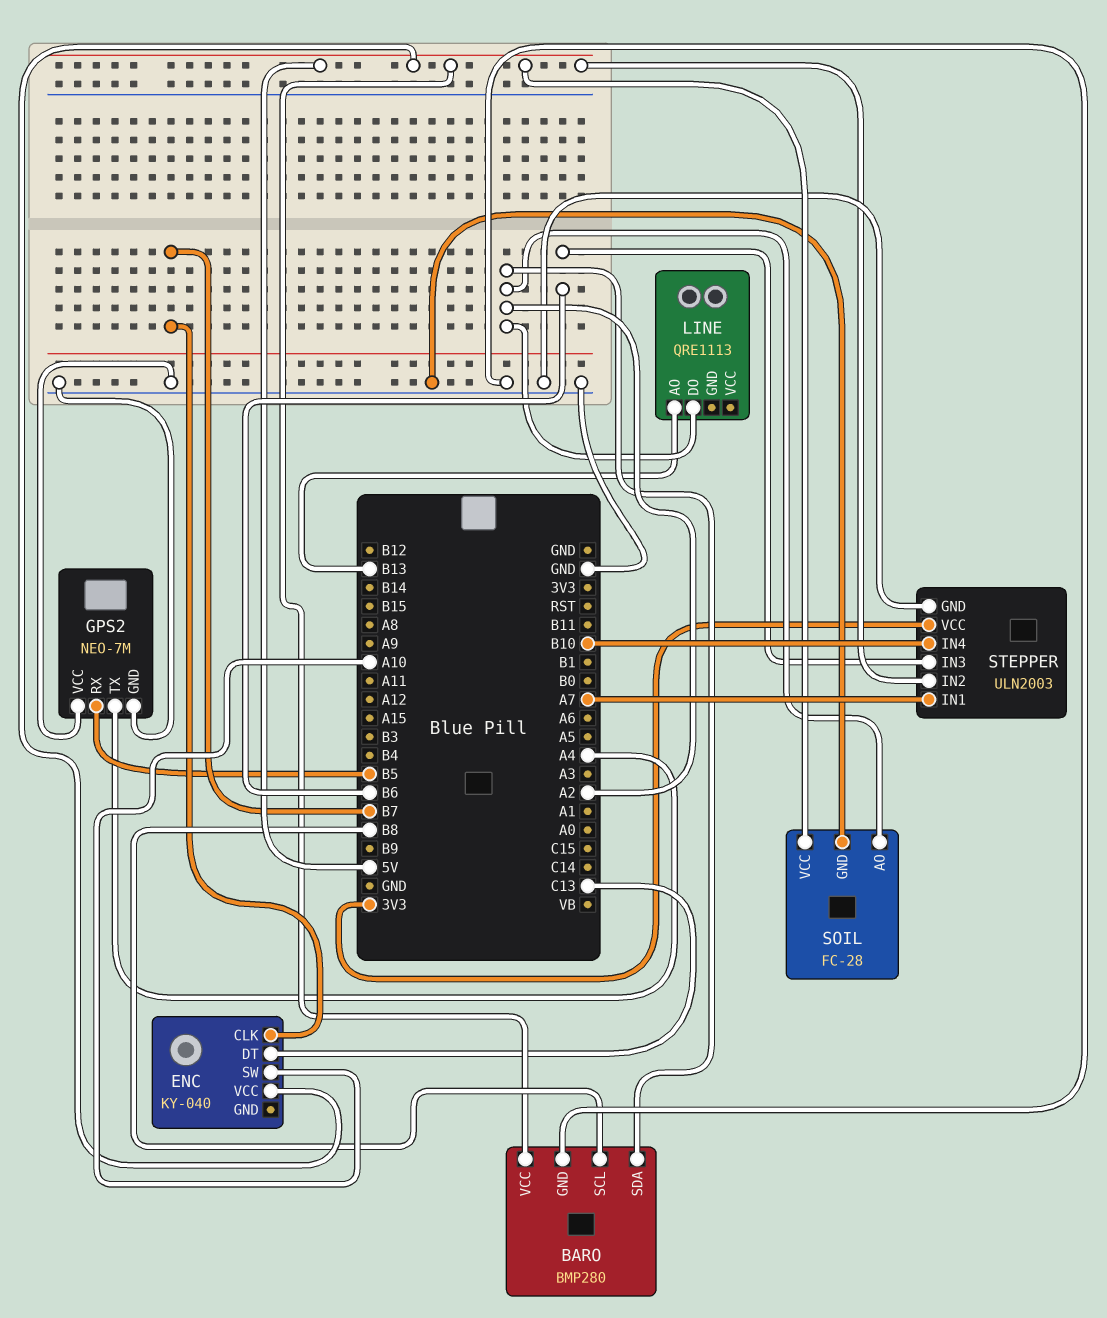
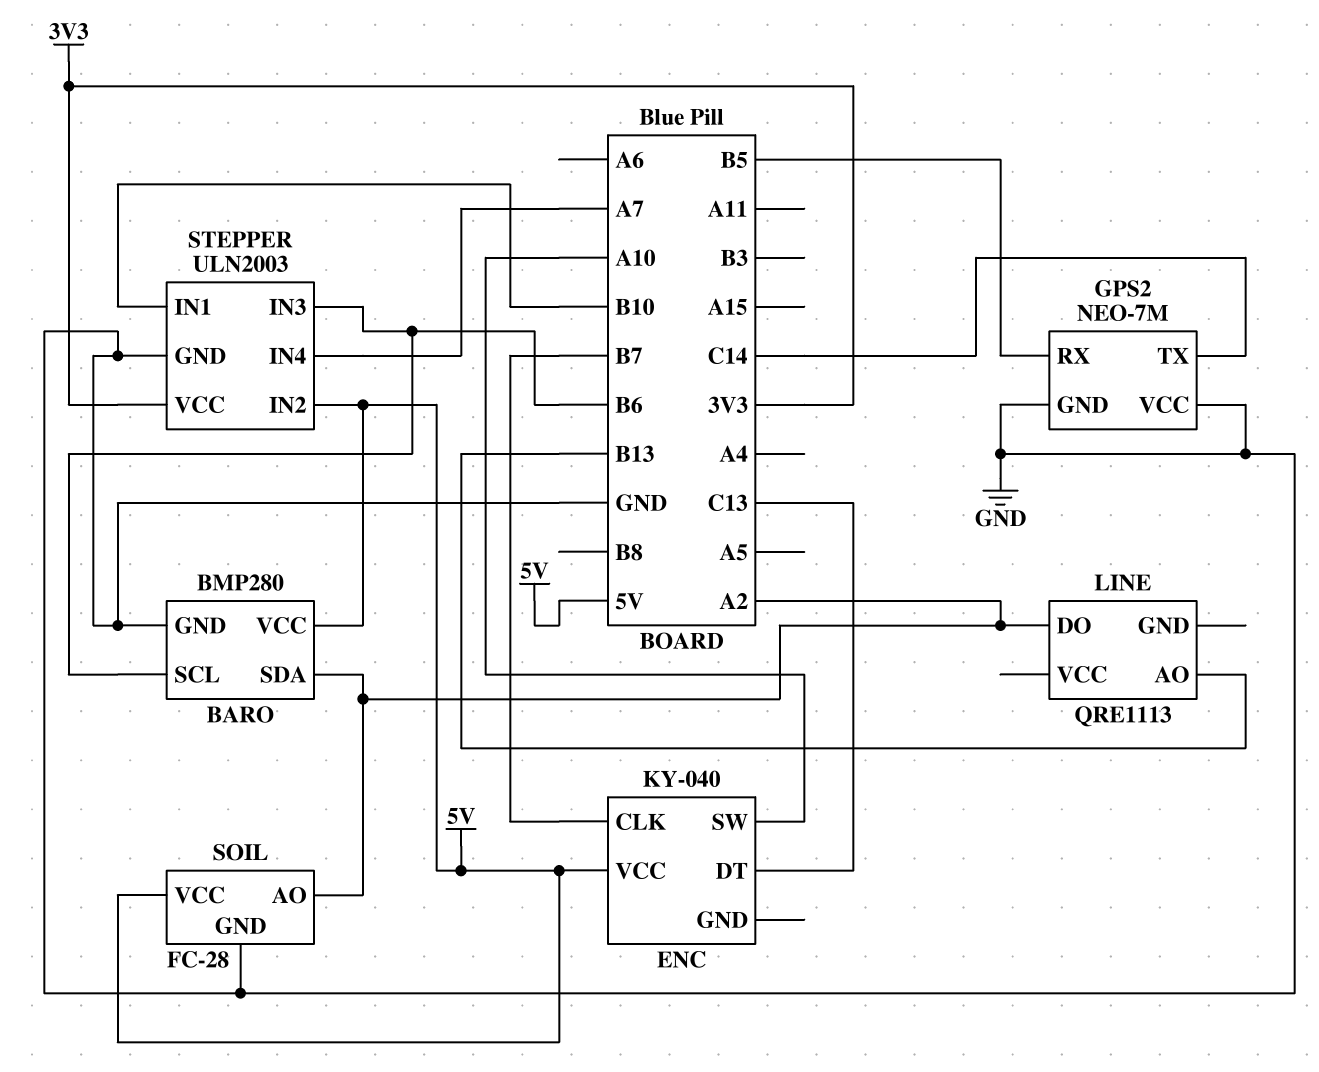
BARO pin SCL: B8 -> B6
GPS2 pin TX: A4 -> C14
STEPPER pin IN1: A7 -> B10
STEPPER pin IN4: B10 -> A7

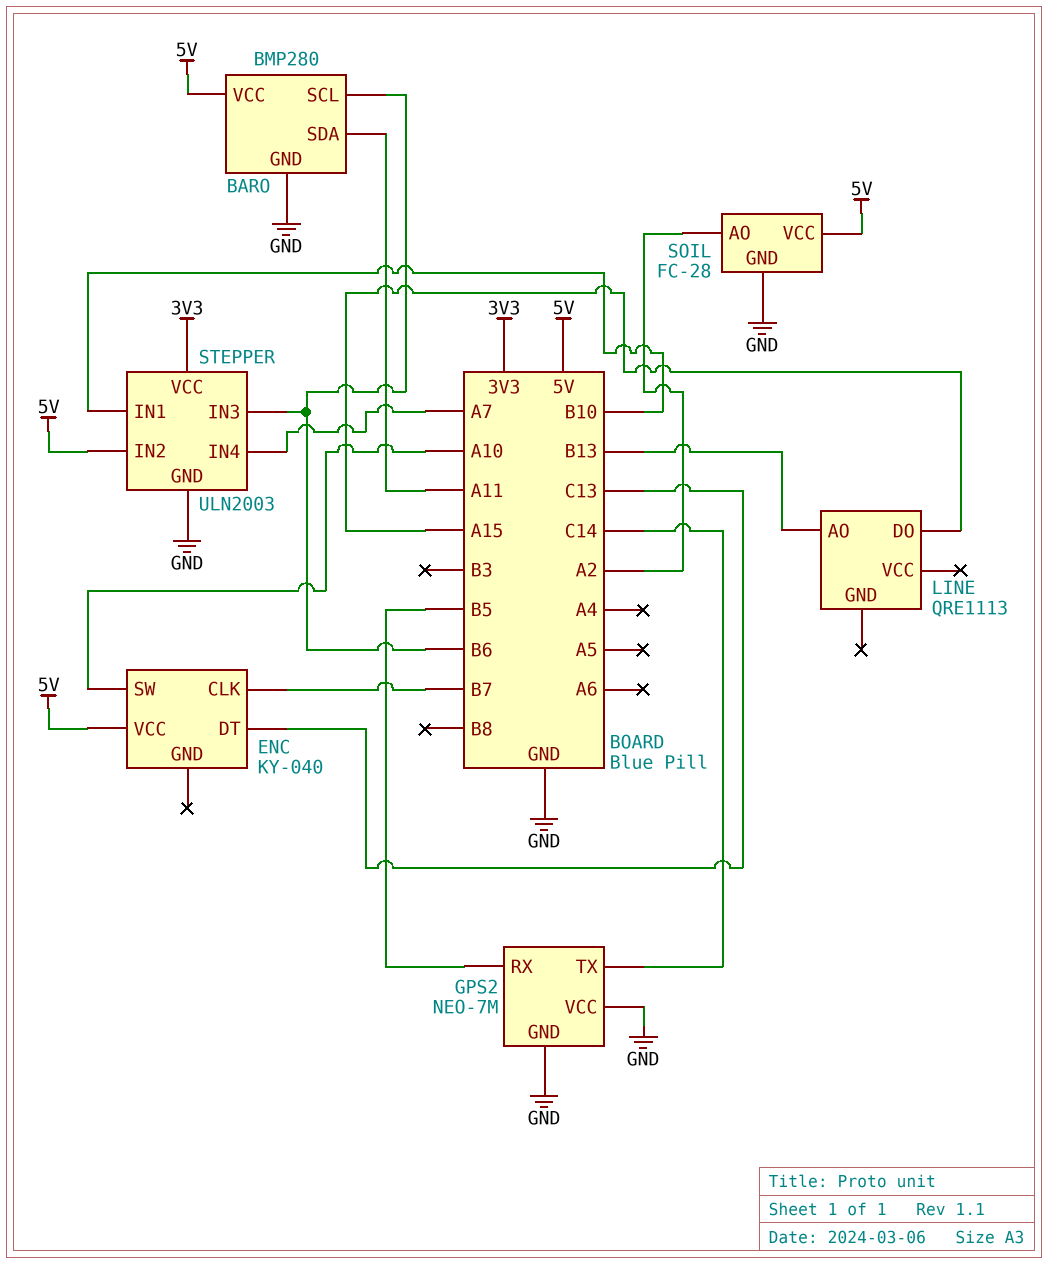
BARO pin SDA: A2 -> A11
LINE pin DO: A2 -> A15

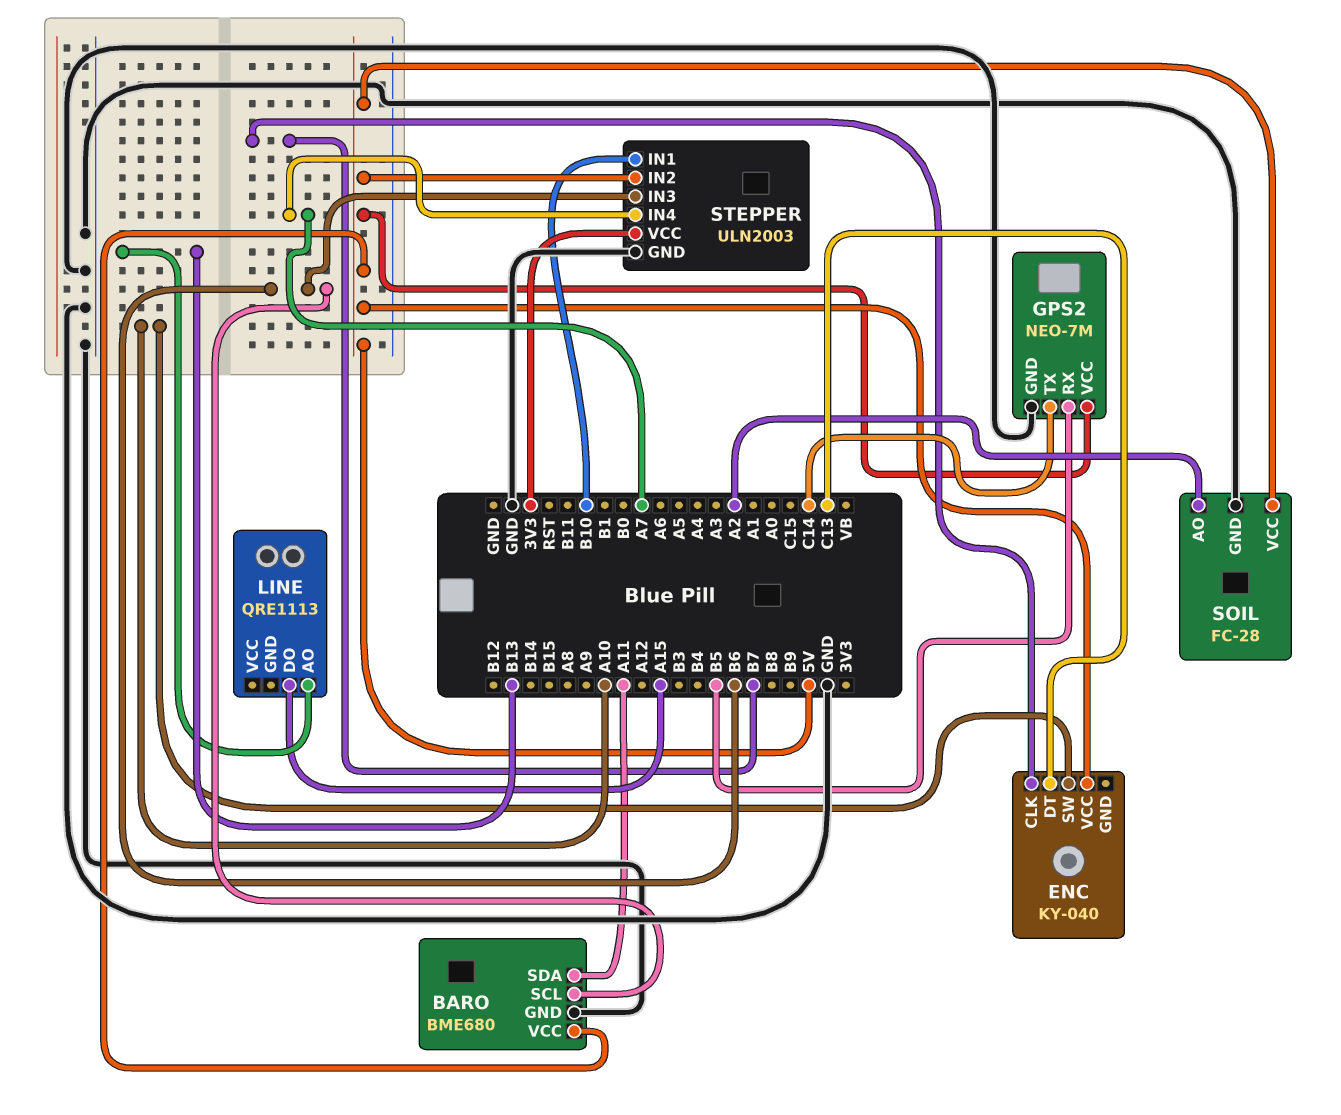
BARO: BMP280 -> BME680
GPS2 pin VCC: GND -> 5V

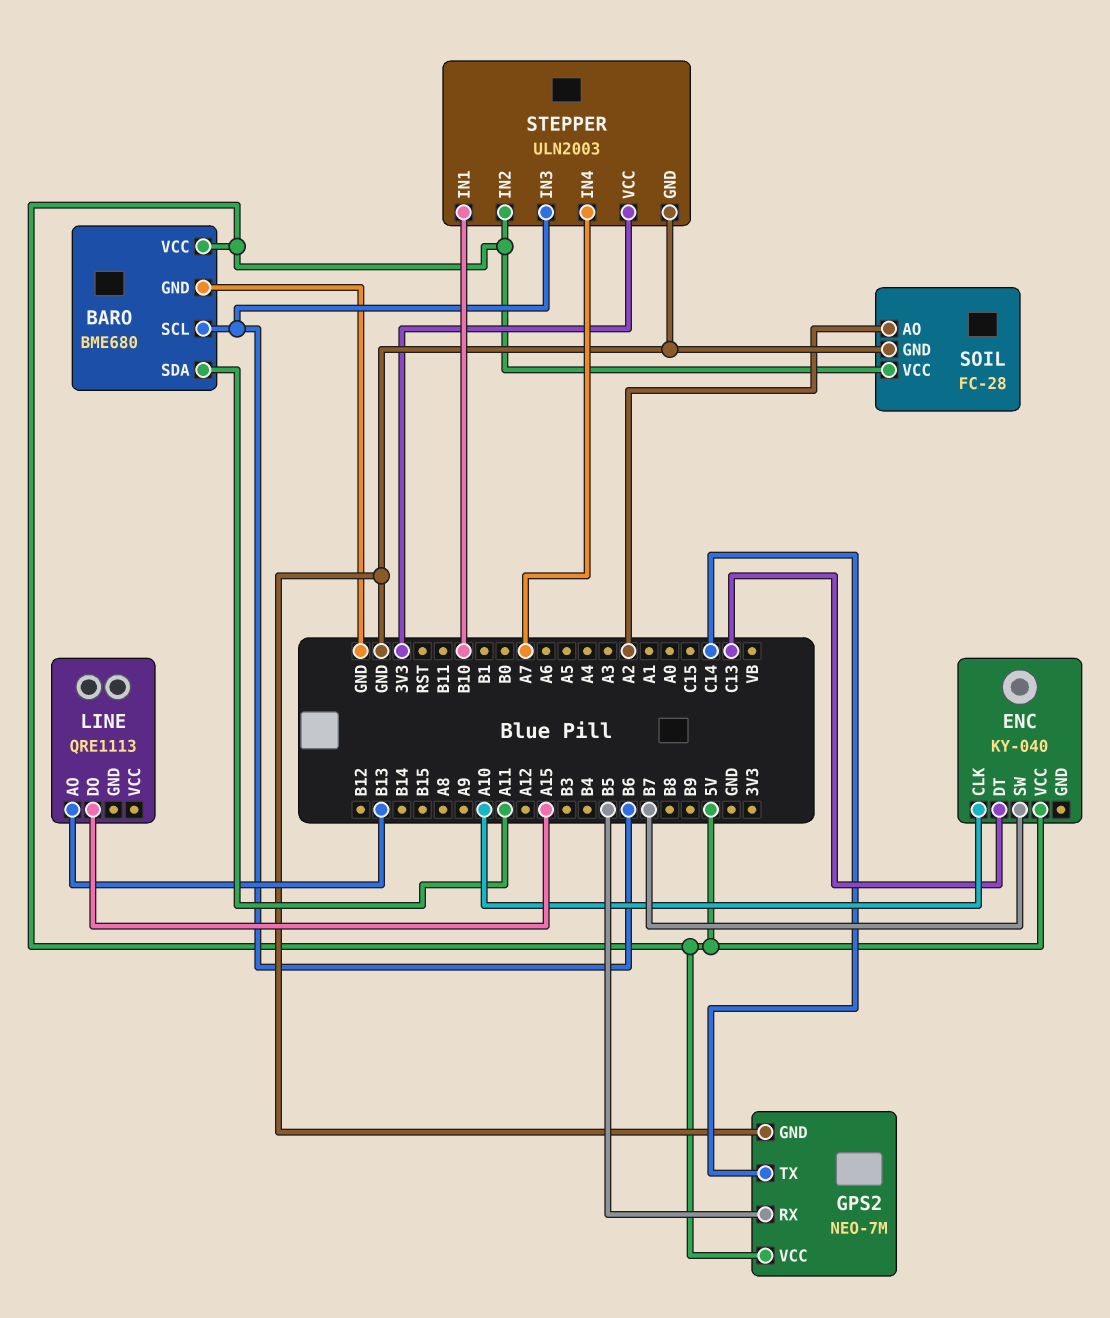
ENC pin CLK: B7 -> A10
ENC pin SW: A10 -> B7

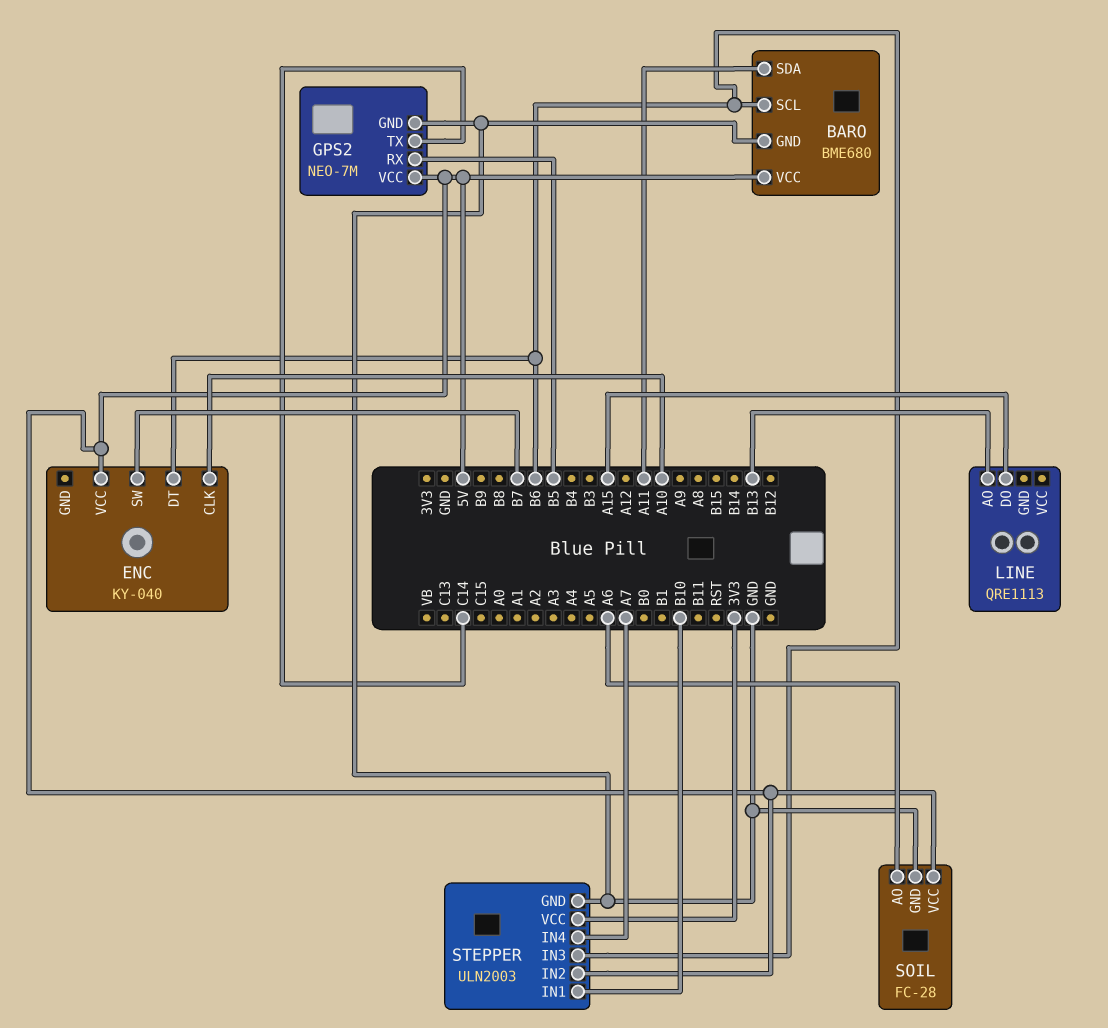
ENC pin DT: C13 -> B6
SOIL pin AO: A2 -> A6

